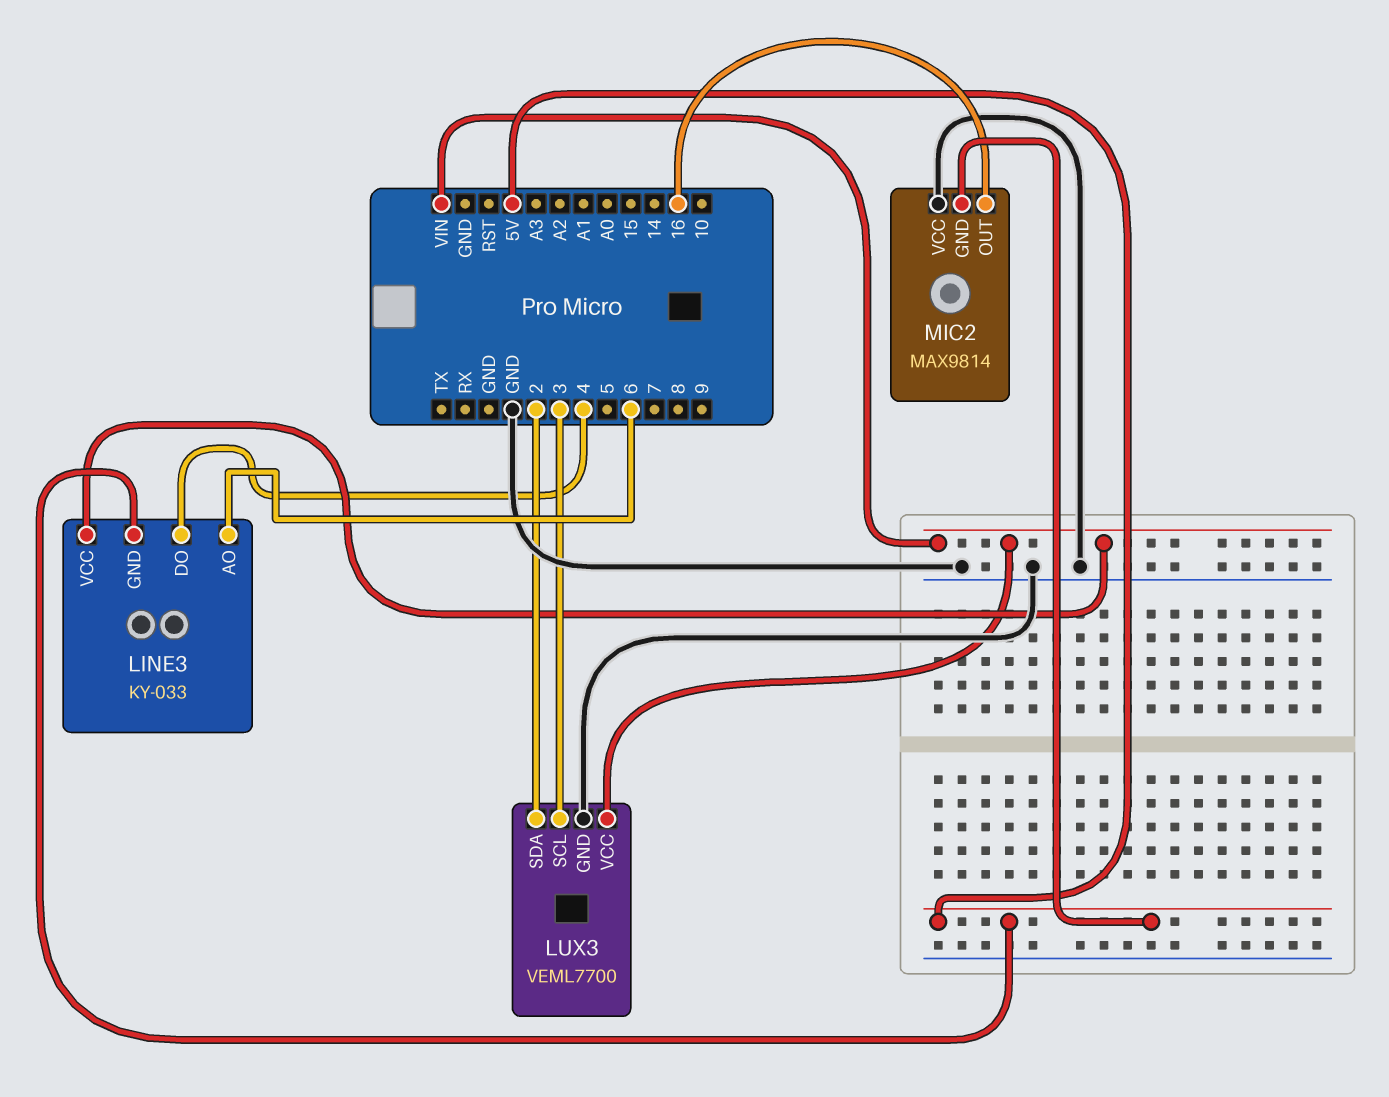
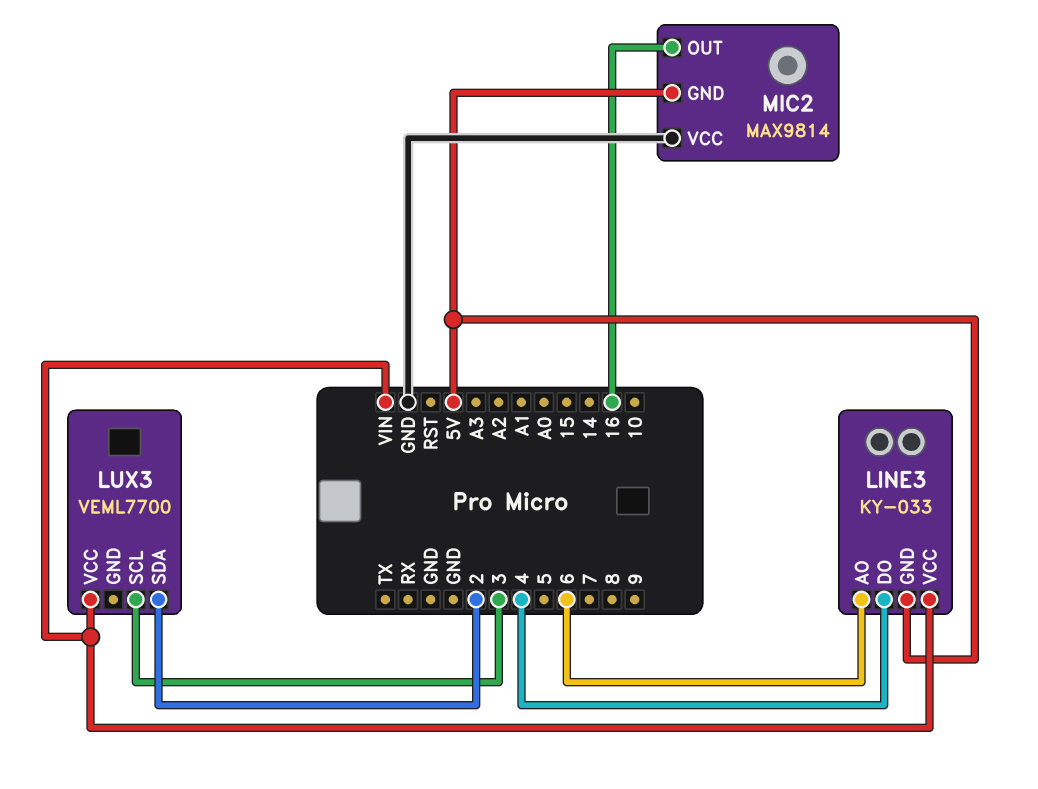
LUX3 pin GND: GND -> none

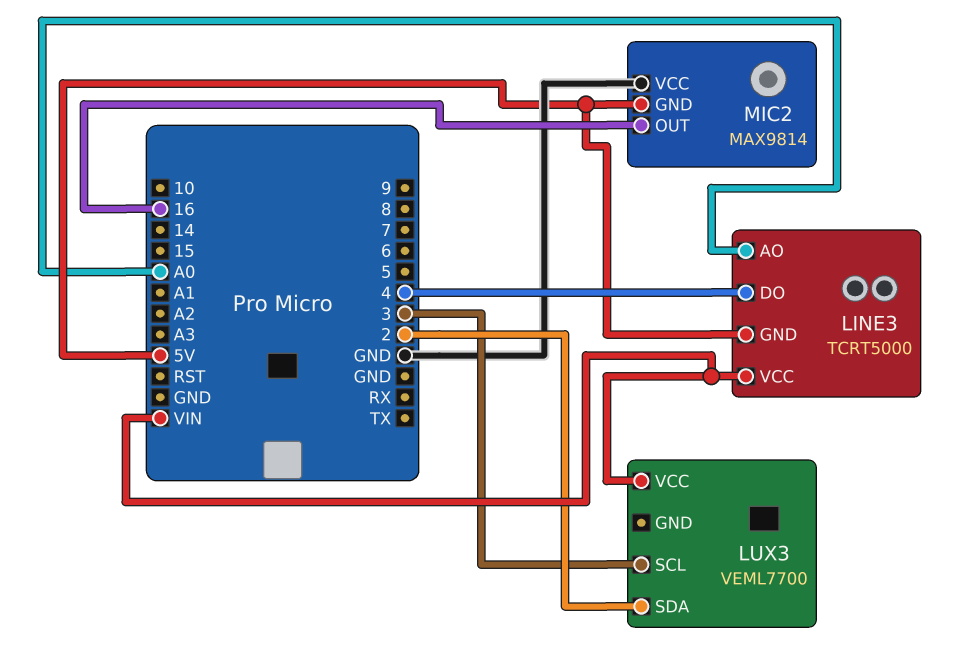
LINE3: KY-033 -> TCRT5000
LINE3 pin AO: 6 -> A0

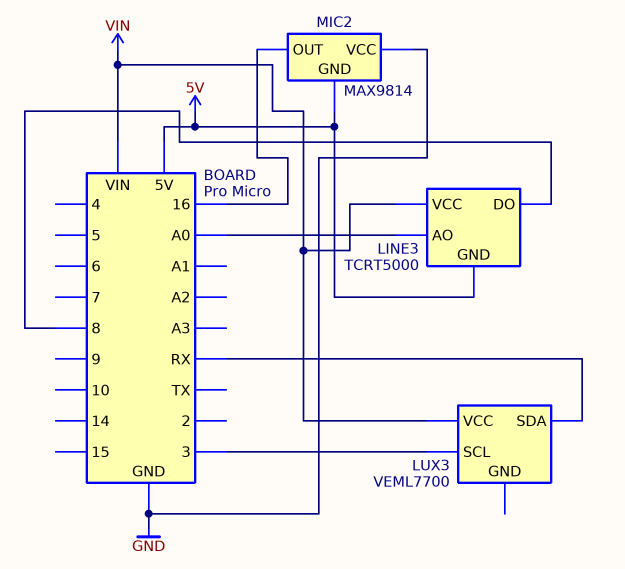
LINE3 pin DO: 4 -> 8
LUX3 pin SDA: 2 -> RX

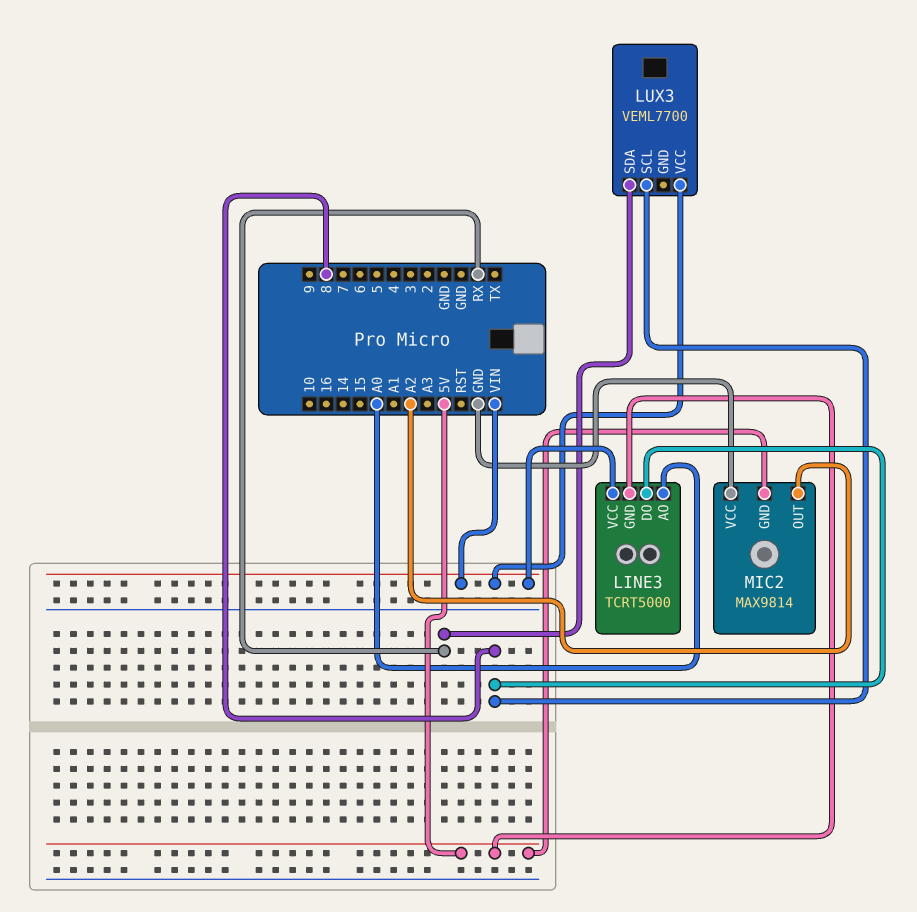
LUX3 pin SCL: 3 -> 8
MIC2 pin OUT: 16 -> A2

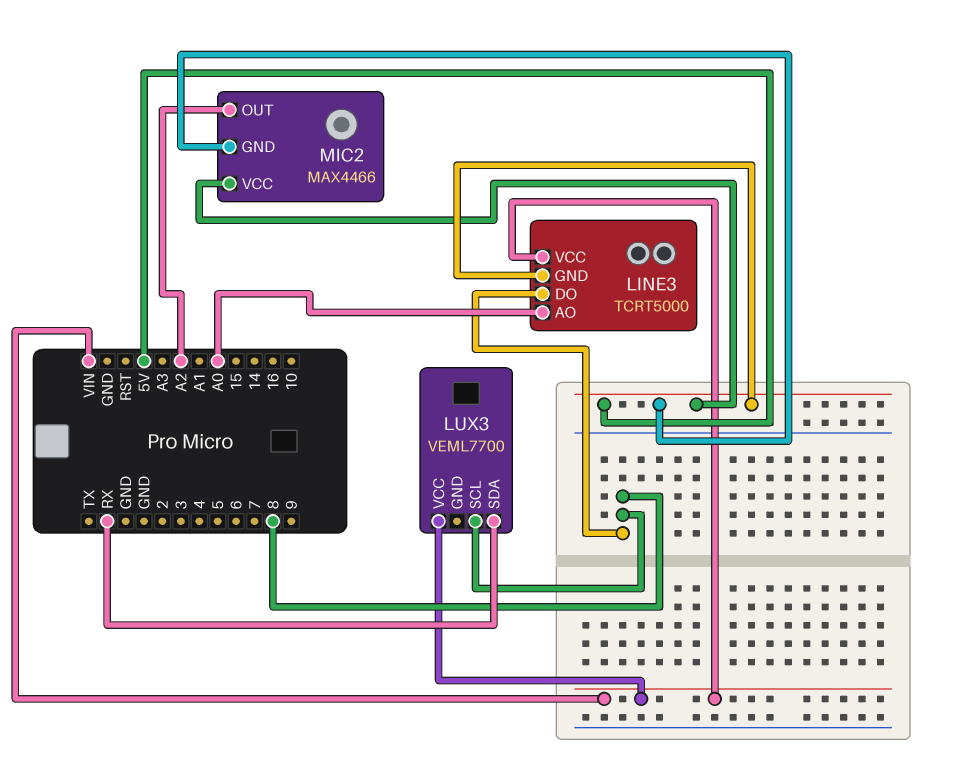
MIC2: MAX9814 -> MAX4466
MIC2 pin VCC: GND -> 5V

